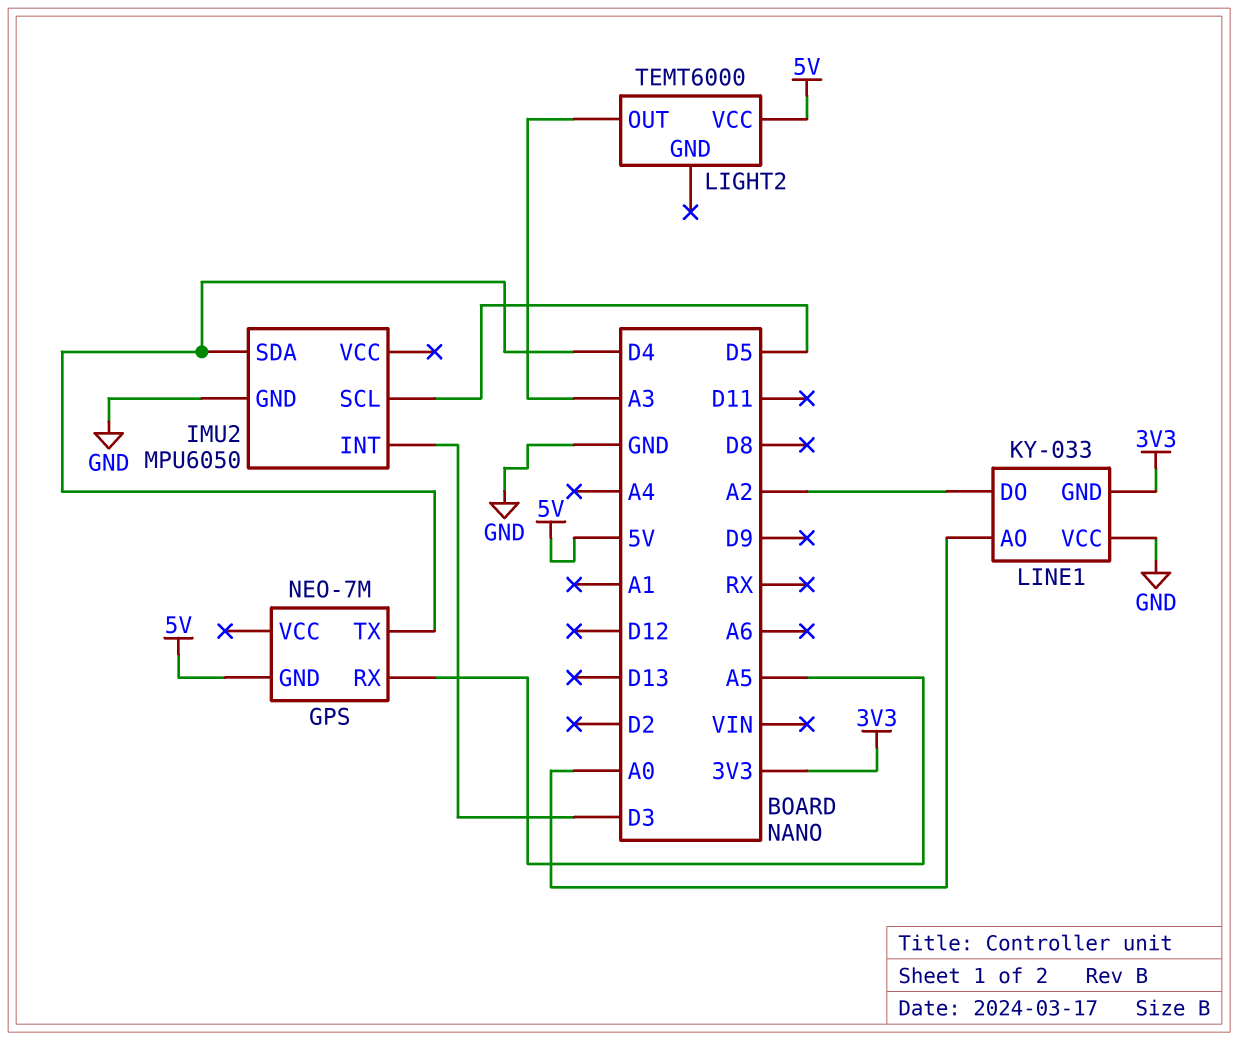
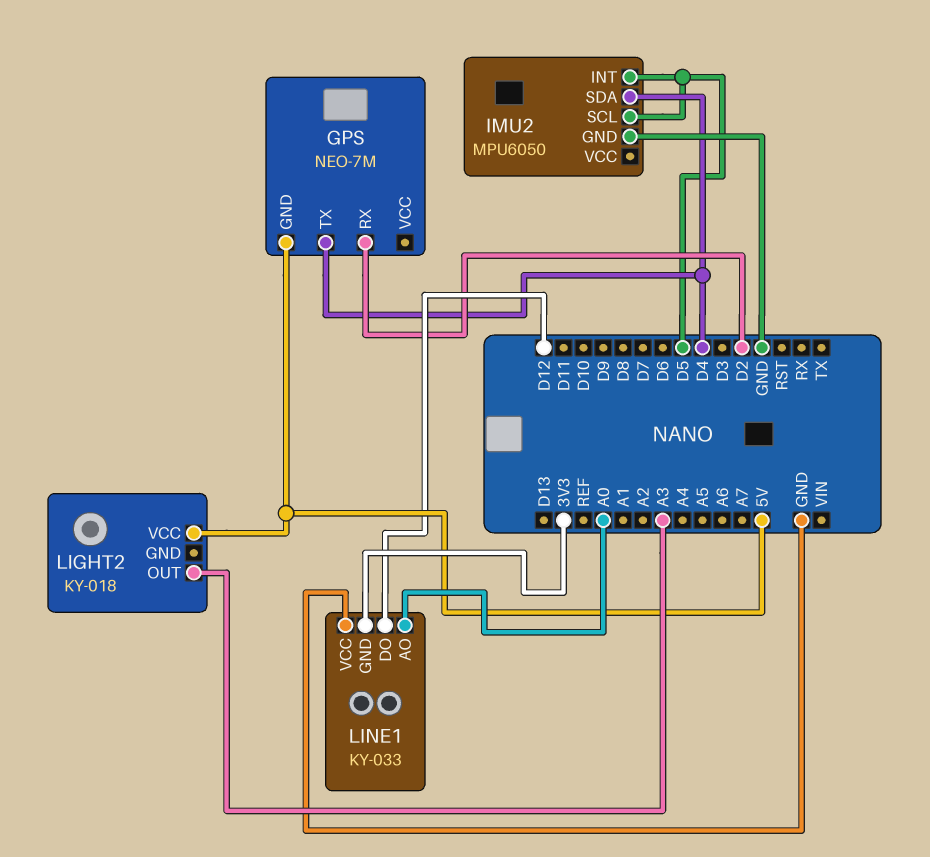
GPS pin RX: A5 -> D2
IMU2 pin INT: D3 -> D5
LIGHT2: TEMT6000 -> KY-018
LINE1 pin DO: A2 -> D12

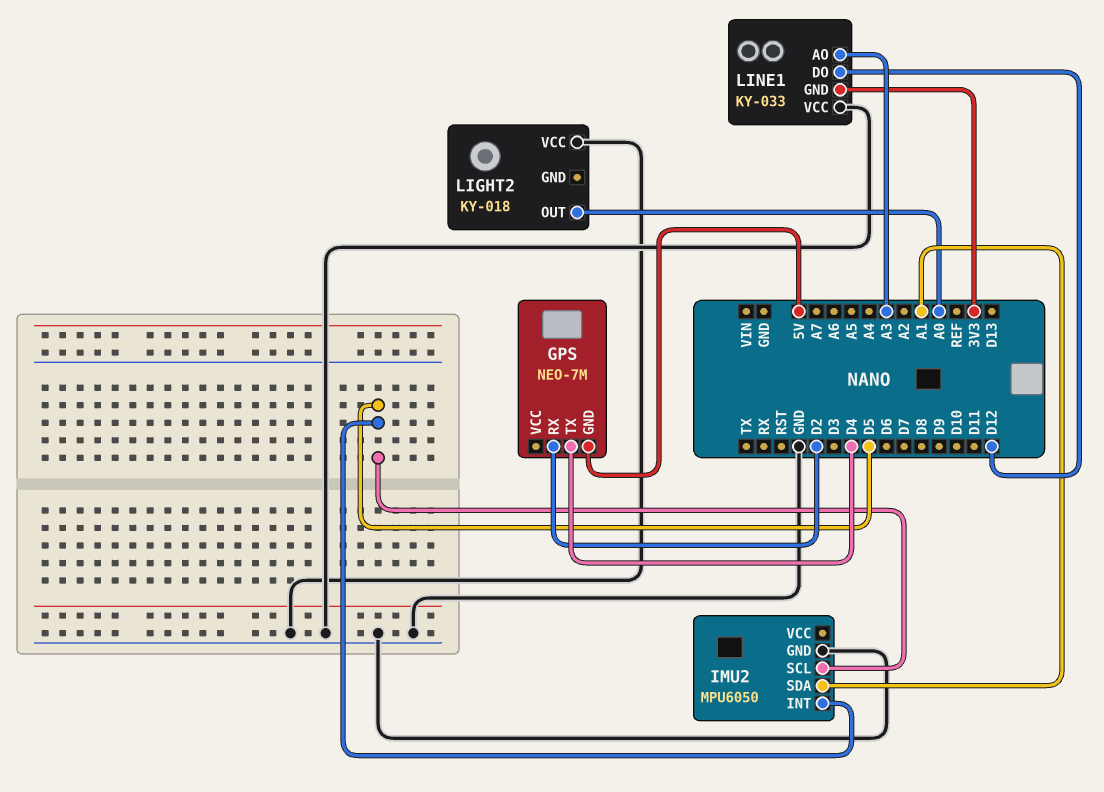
IMU2 pin SDA: D4 -> A1
LIGHT2 pin OUT: A3 -> A0
LIGHT2 pin VCC: 5V -> GND
LINE1 pin AO: A0 -> A3

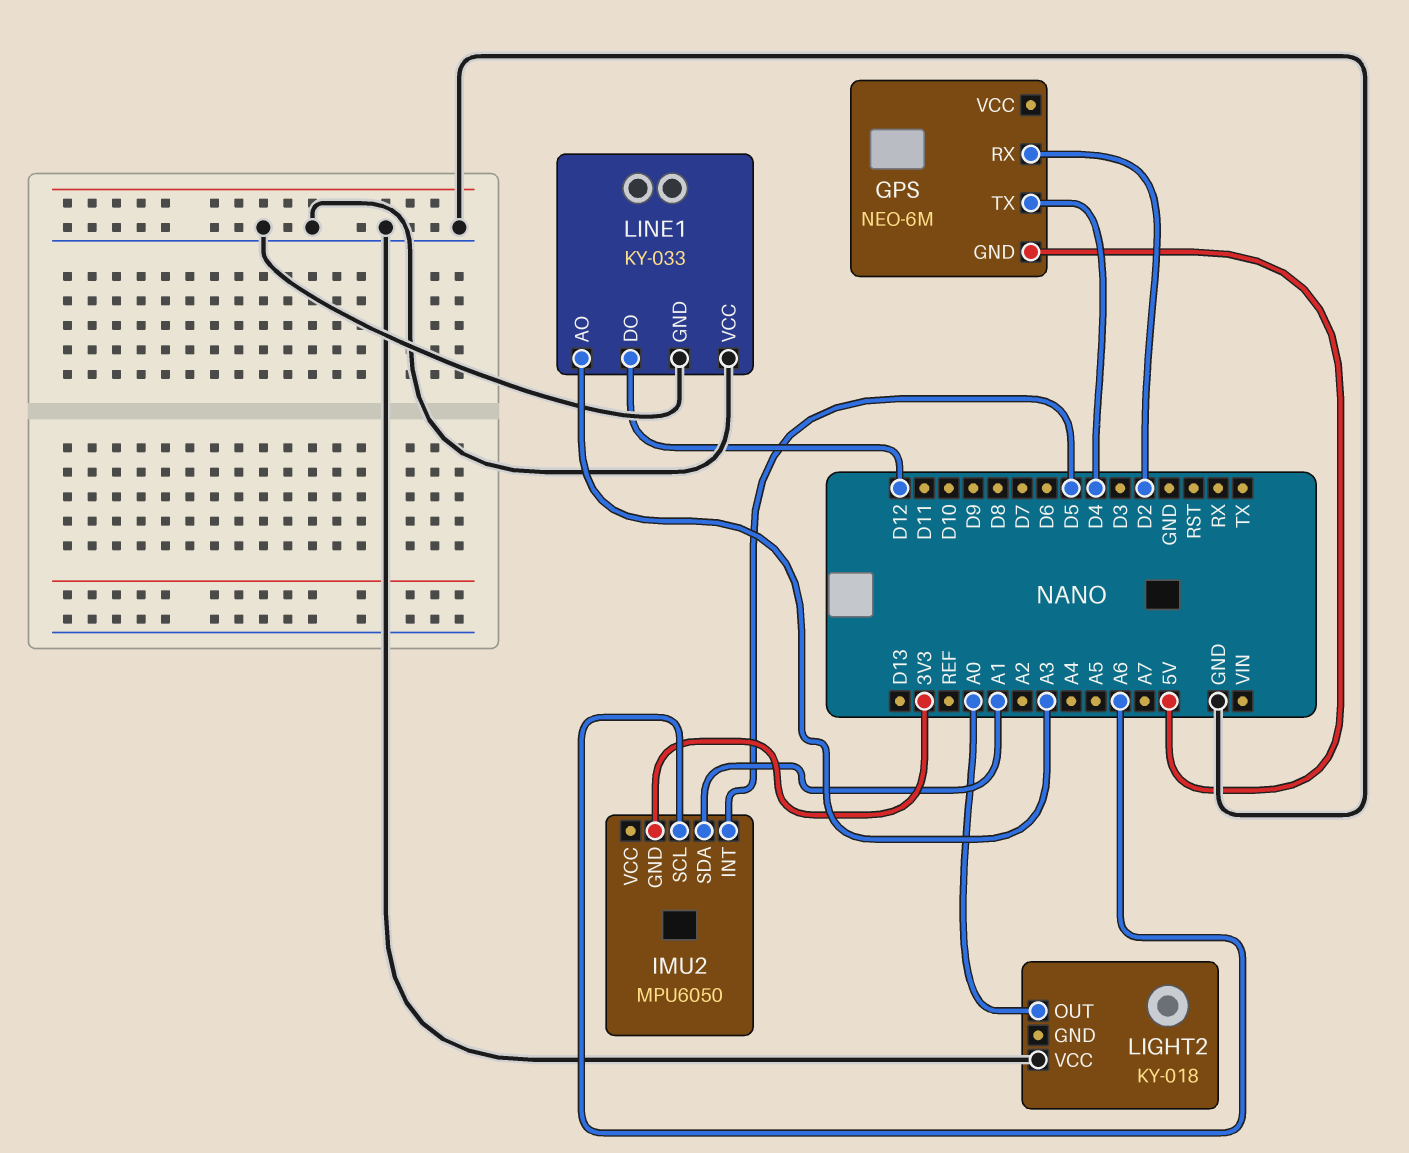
GPS: NEO-7M -> NEO-6M
IMU2 pin GND: GND -> 3V3
IMU2 pin SCL: D5 -> A6
LINE1 pin GND: 3V3 -> GND

